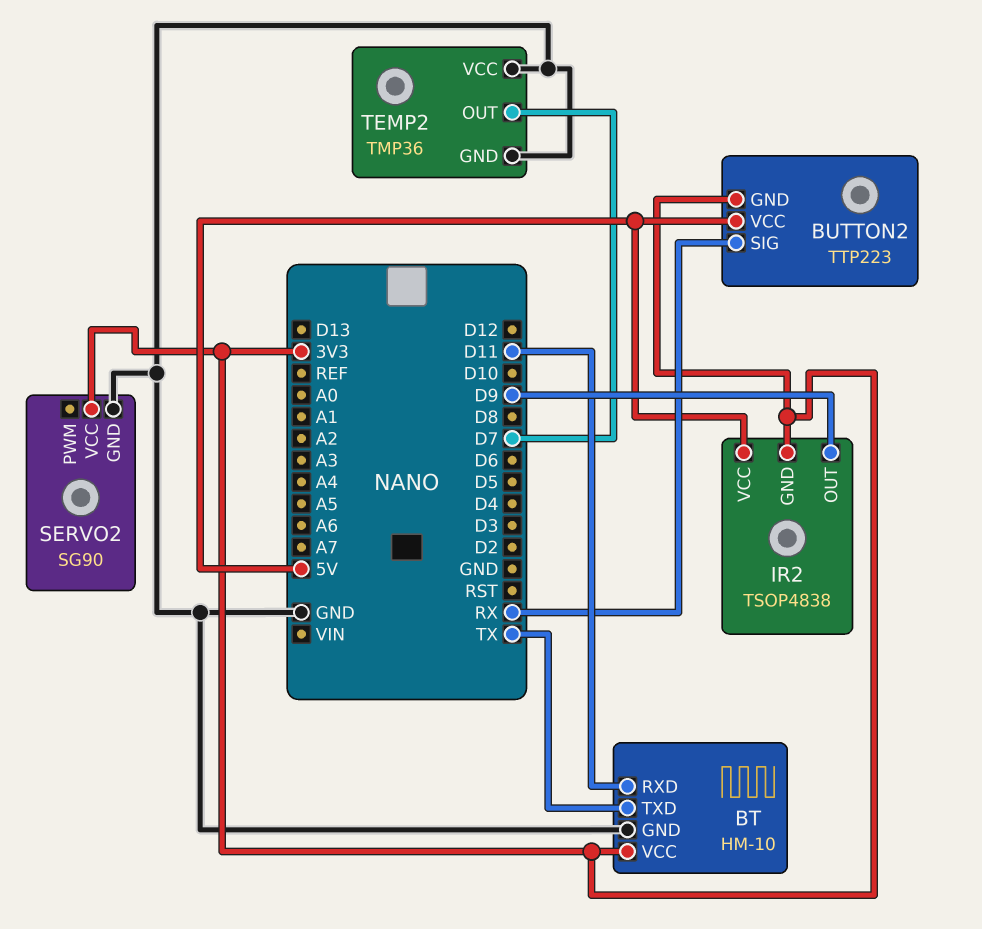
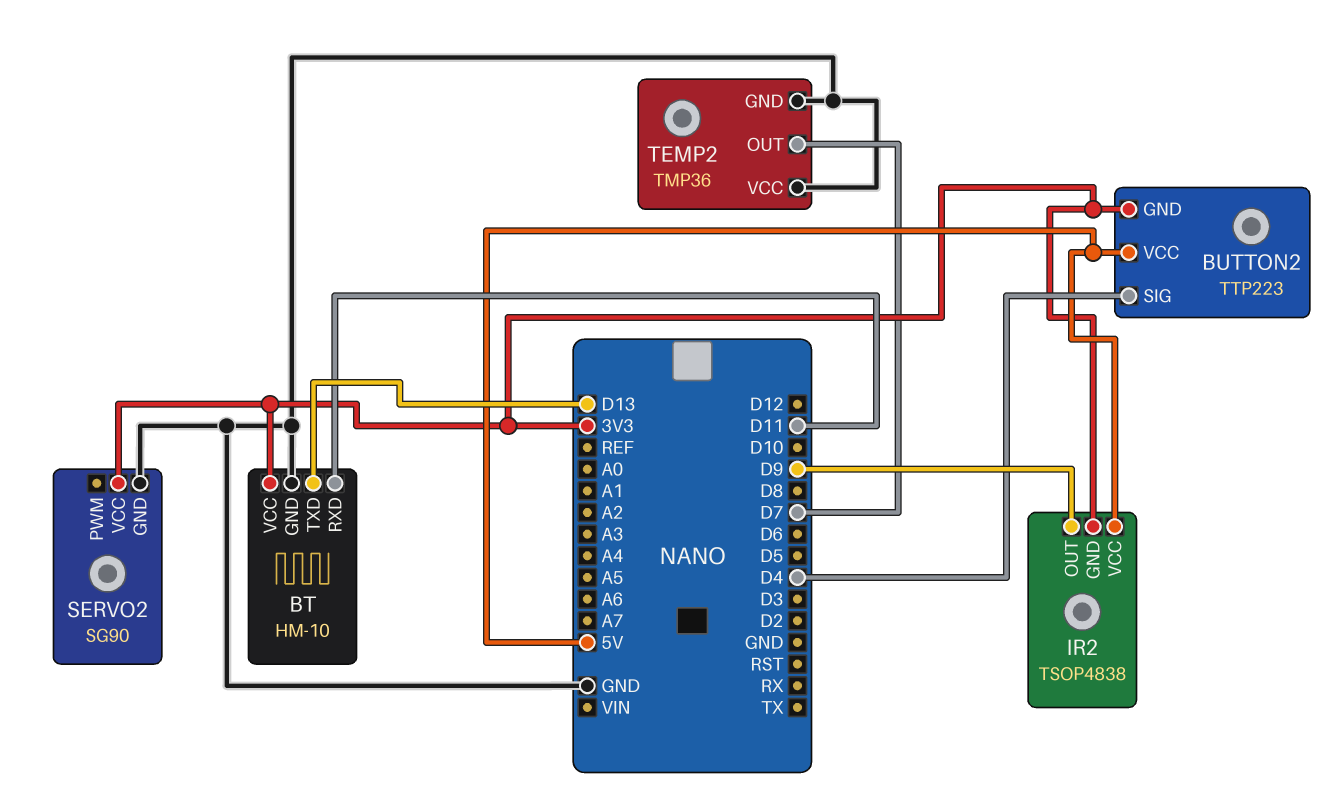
BT pin TXD: TX -> D13
BUTTON2 pin SIG: RX -> D4

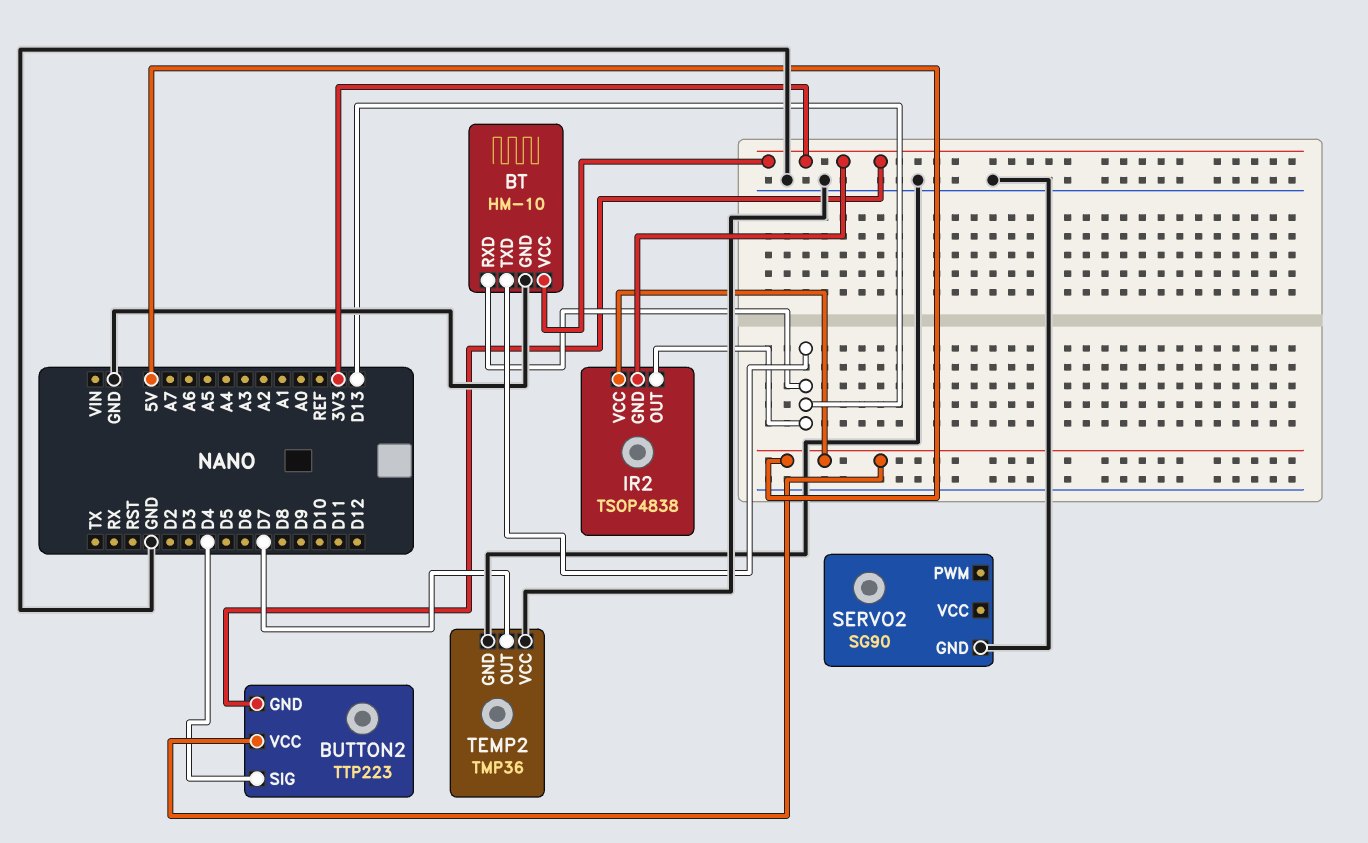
BT pin RXD: D11 -> D13
IR2 pin OUT: D9 -> D13
SERVO2 pin VCC: 3V3 -> none

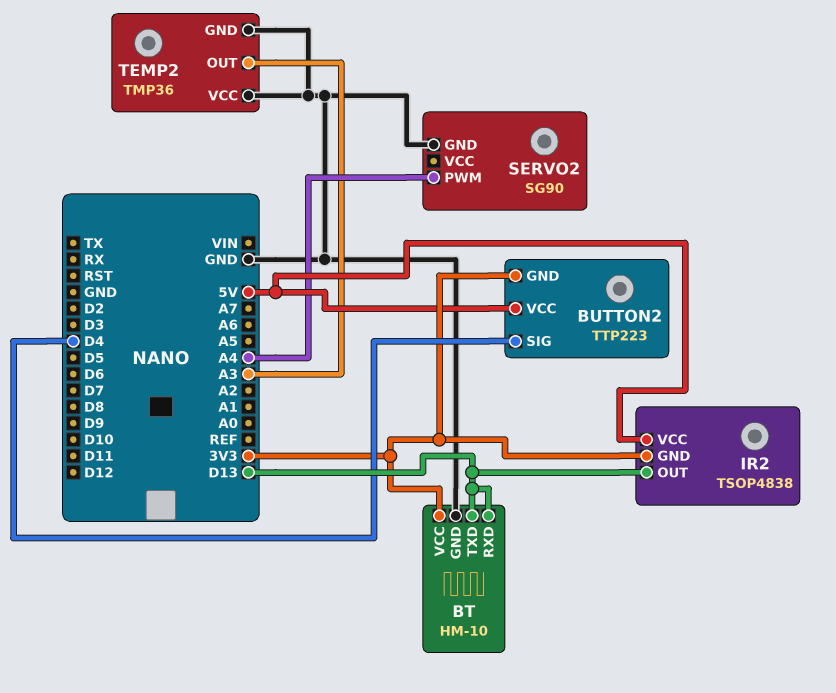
SERVO2 pin PWM: none -> A4
TEMP2 pin OUT: D7 -> A3

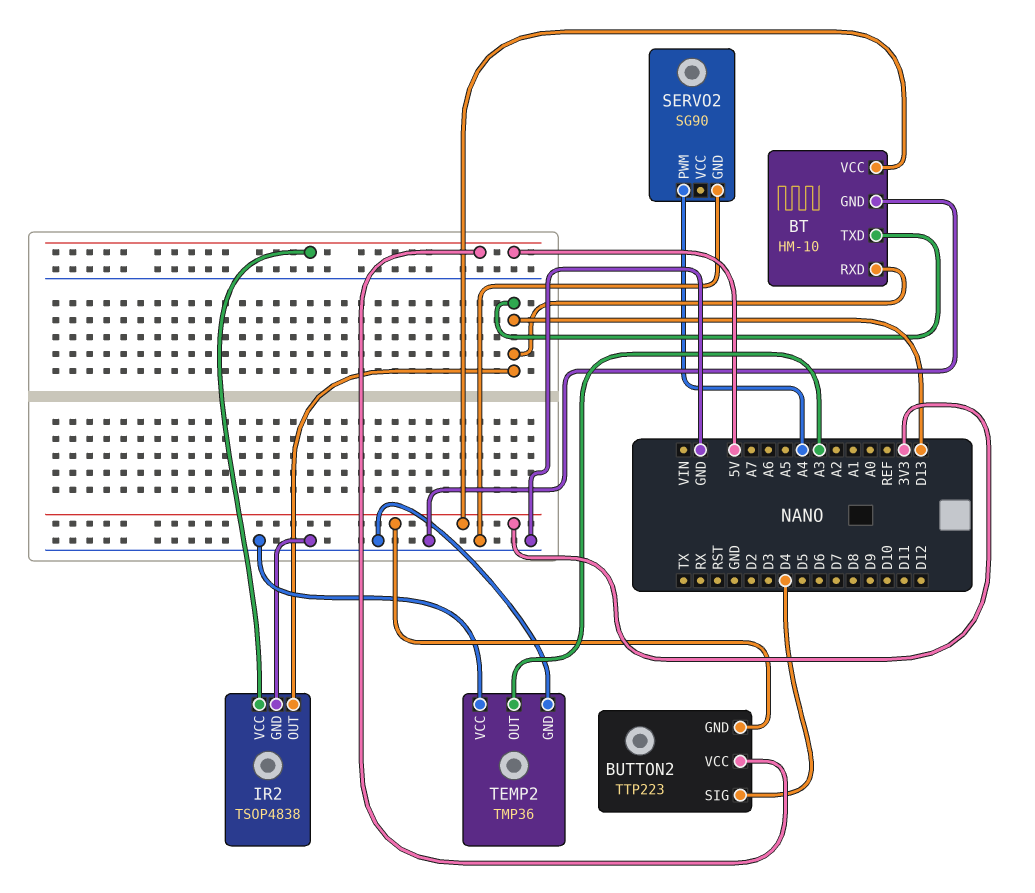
IR2 pin GND: 3V3 -> GND

